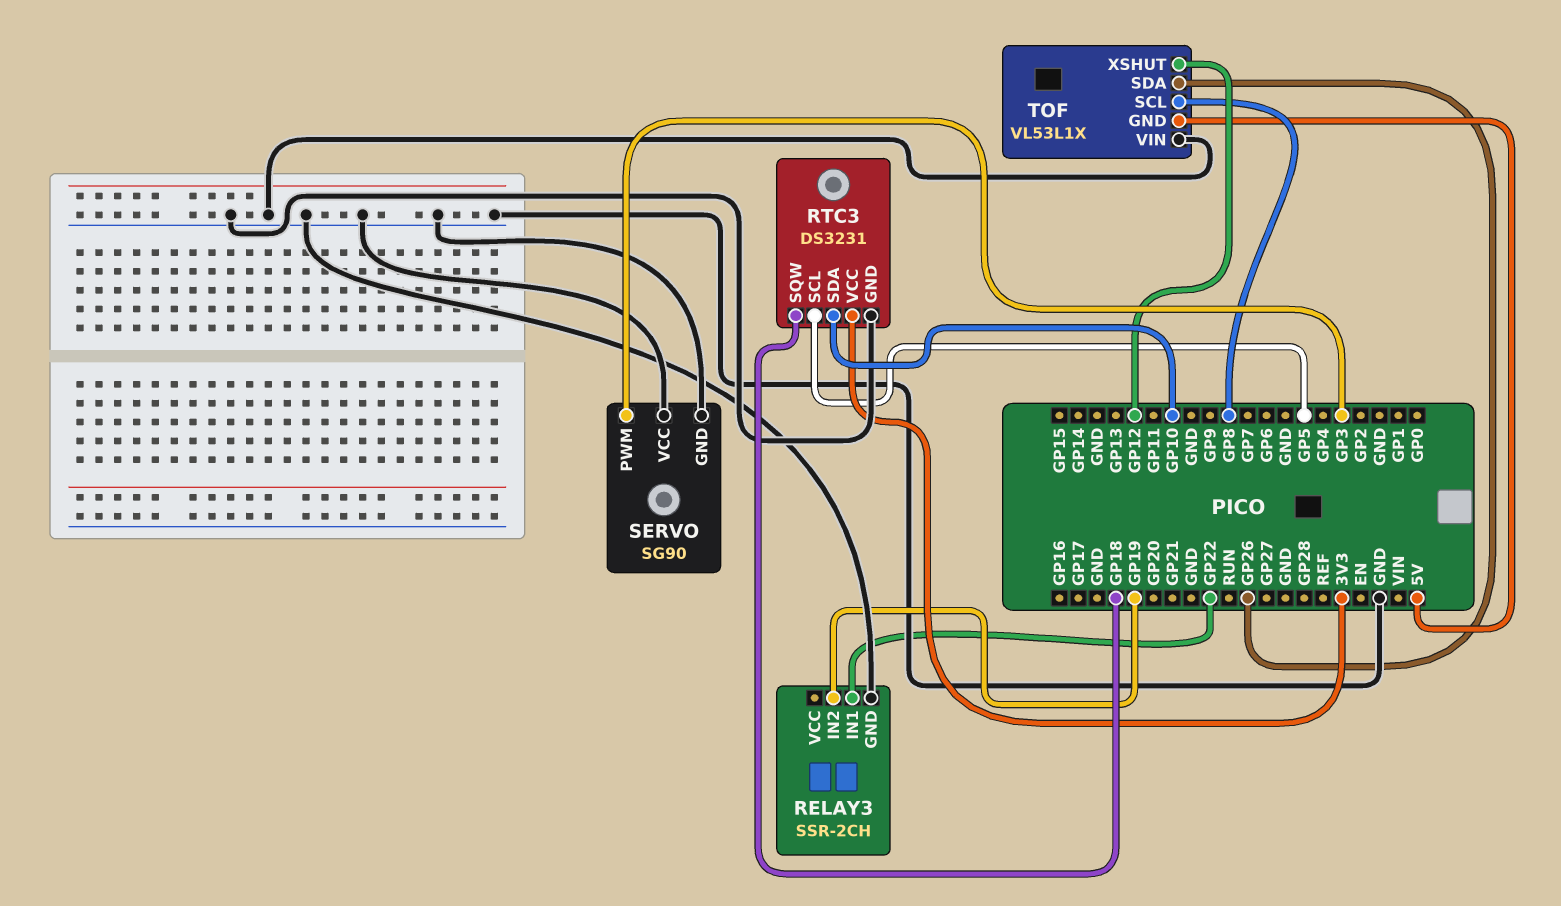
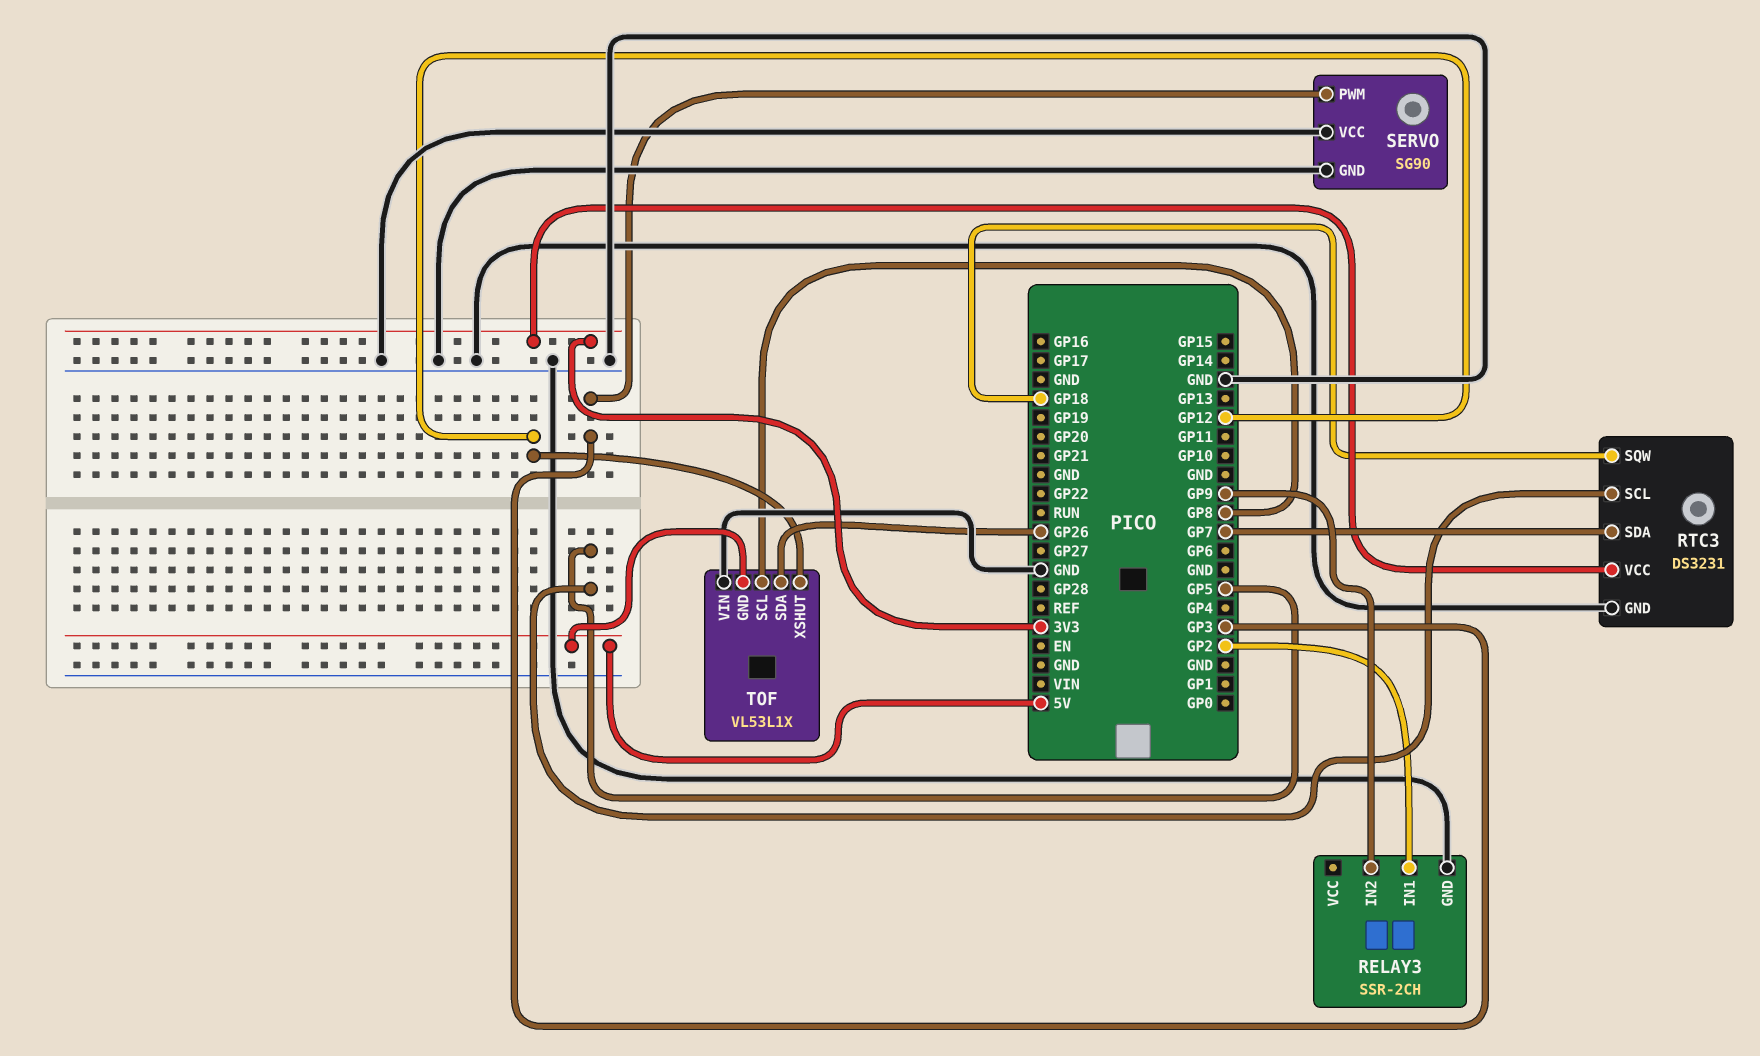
RELAY3 pin IN1: GP22 -> GP2
RELAY3 pin IN2: GP19 -> GP9
RTC3 pin SDA: GP10 -> GP7

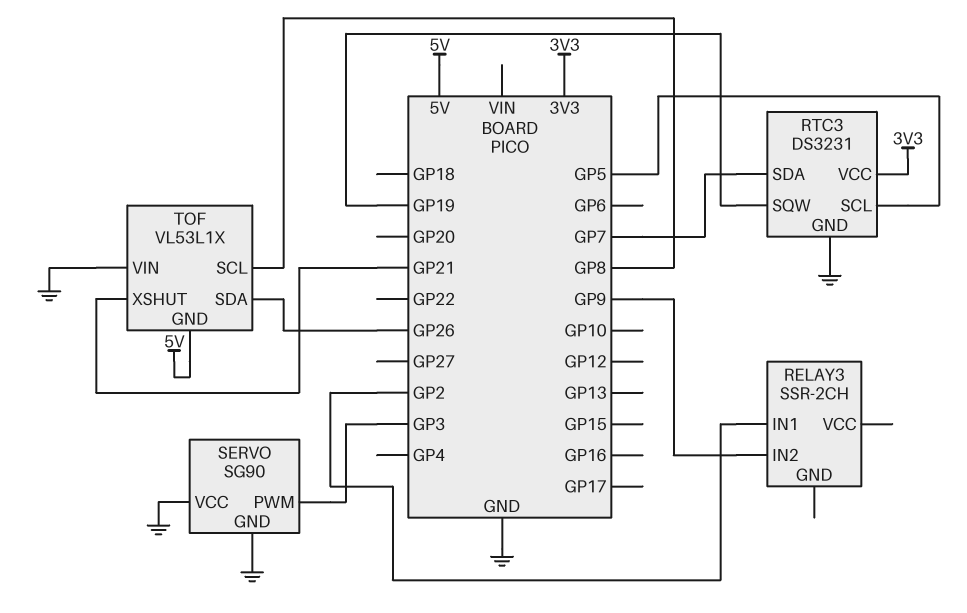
RELAY3 pin GND: GND -> none
RTC3 pin SQW: GP18 -> GP19
TOF pin XSHUT: GP12 -> GP21

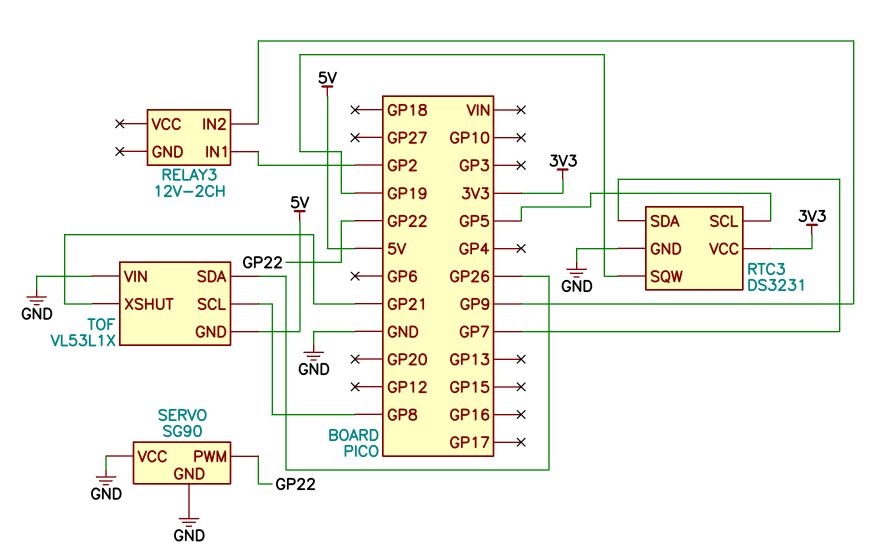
RELAY3: SSR-2CH -> 12V-2CH
SERVO pin PWM: GP3 -> GP22

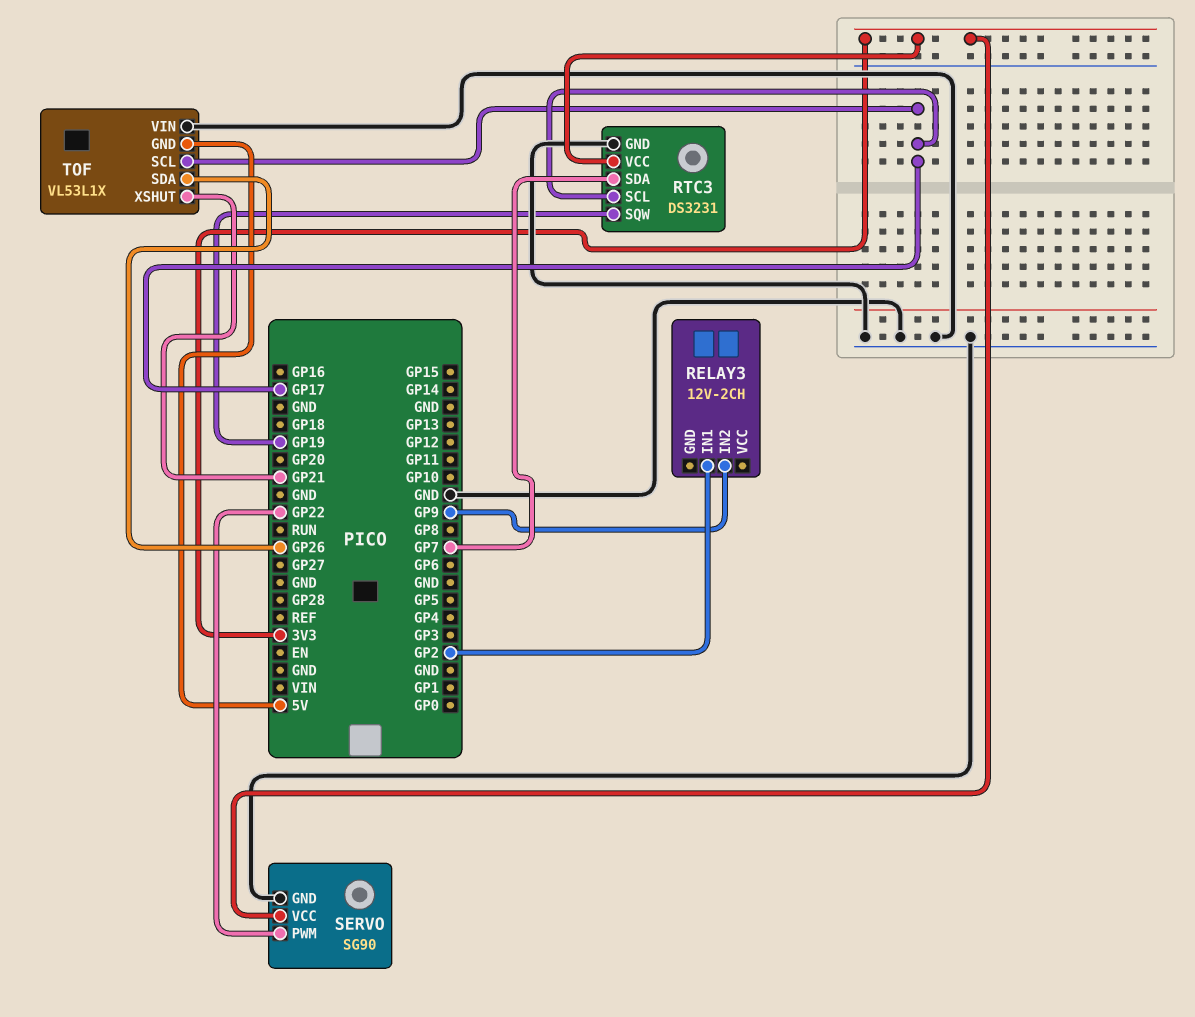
RTC3 pin SCL: GP5 -> GP17
SERVO pin VCC: GND -> 3V3
TOF pin SCL: GP8 -> GP17

